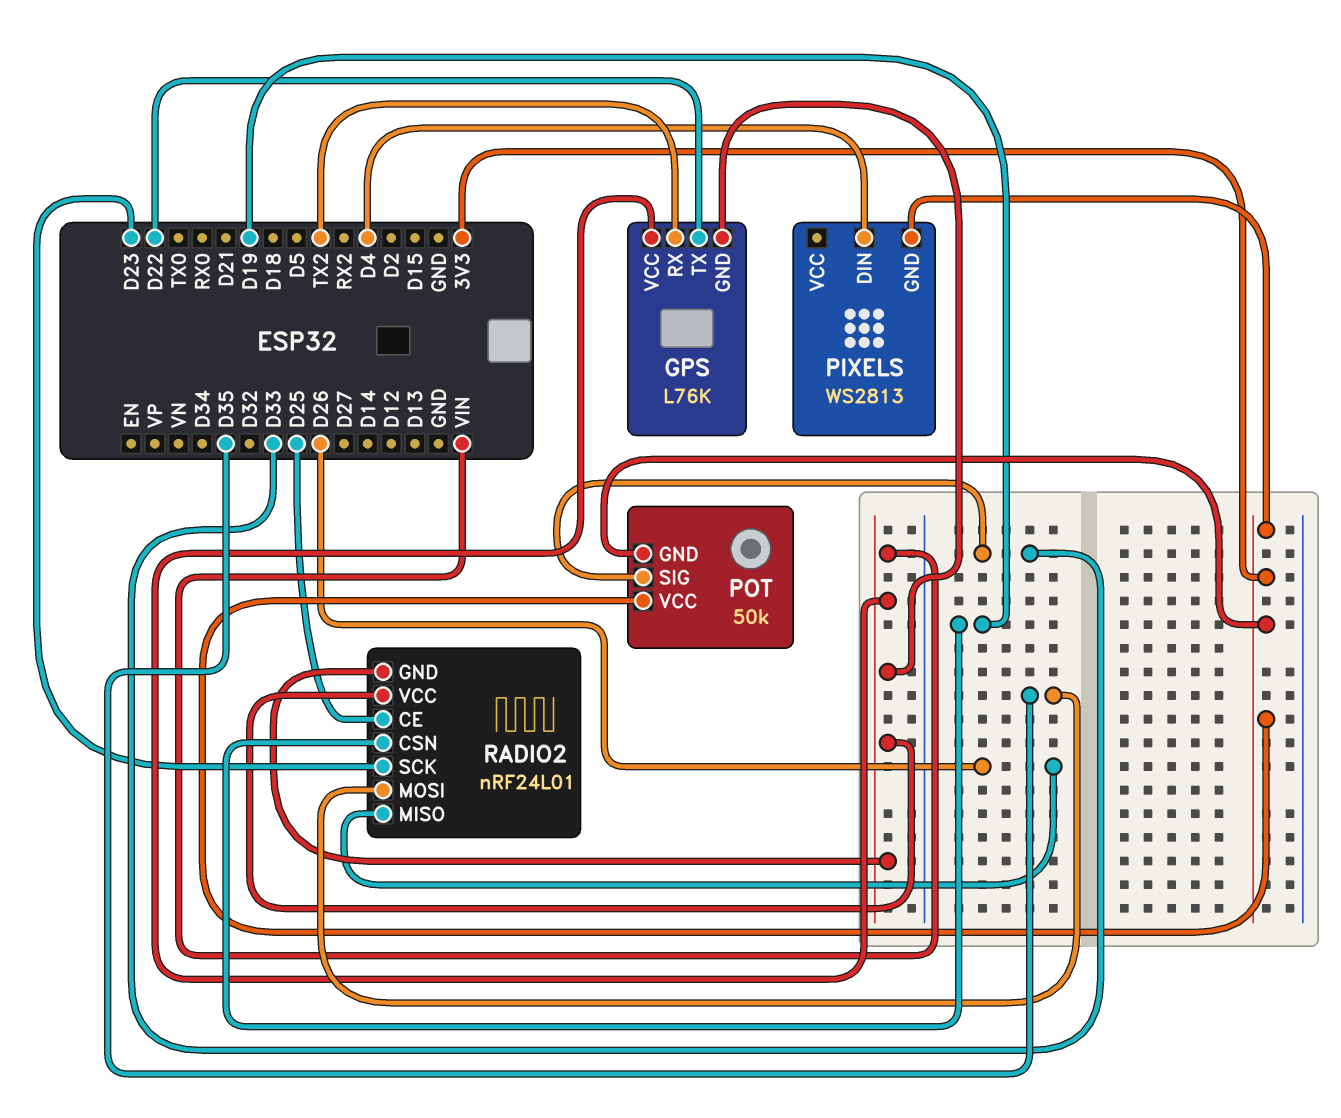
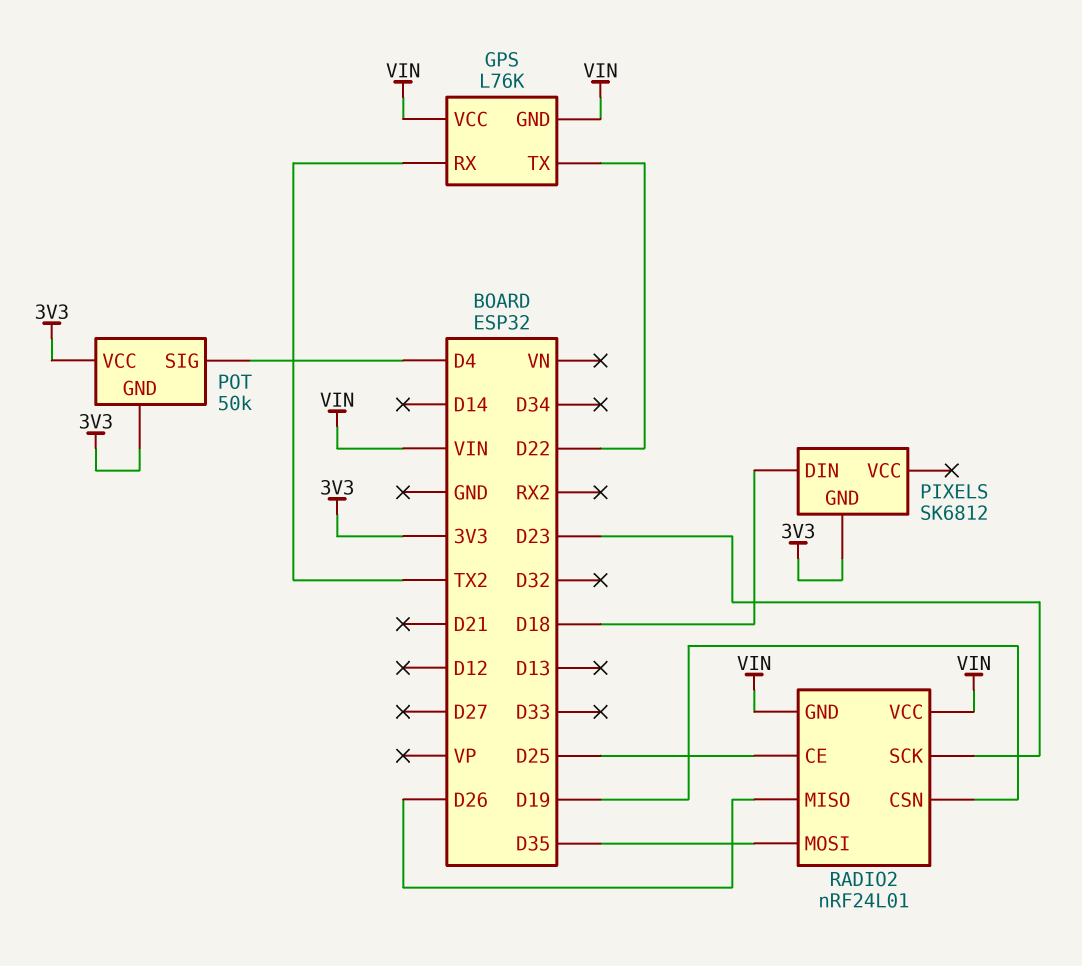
PIXELS: WS2813 -> SK6812
PIXELS pin DIN: D4 -> D18
POT pin SIG: D33 -> D4

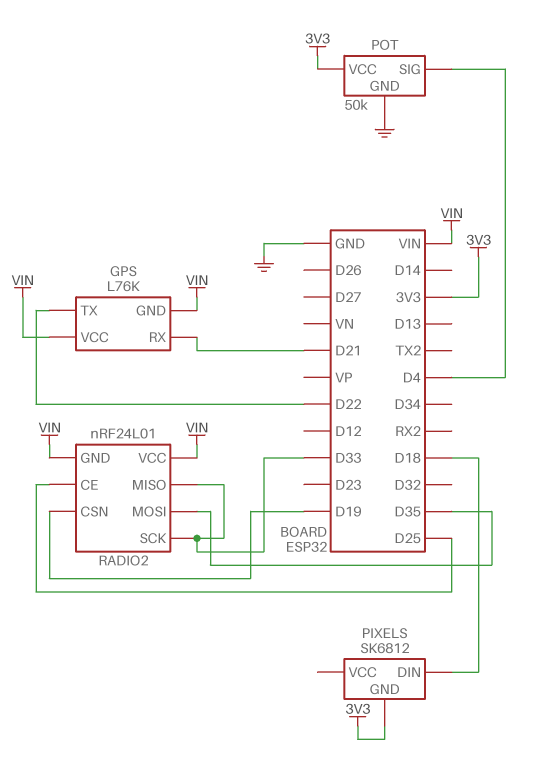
GPS pin RX: TX2 -> D21
POT pin GND: 3V3 -> GND
RADIO2 pin MISO: D26 -> D33
RADIO2 pin SCK: D23 -> D33

